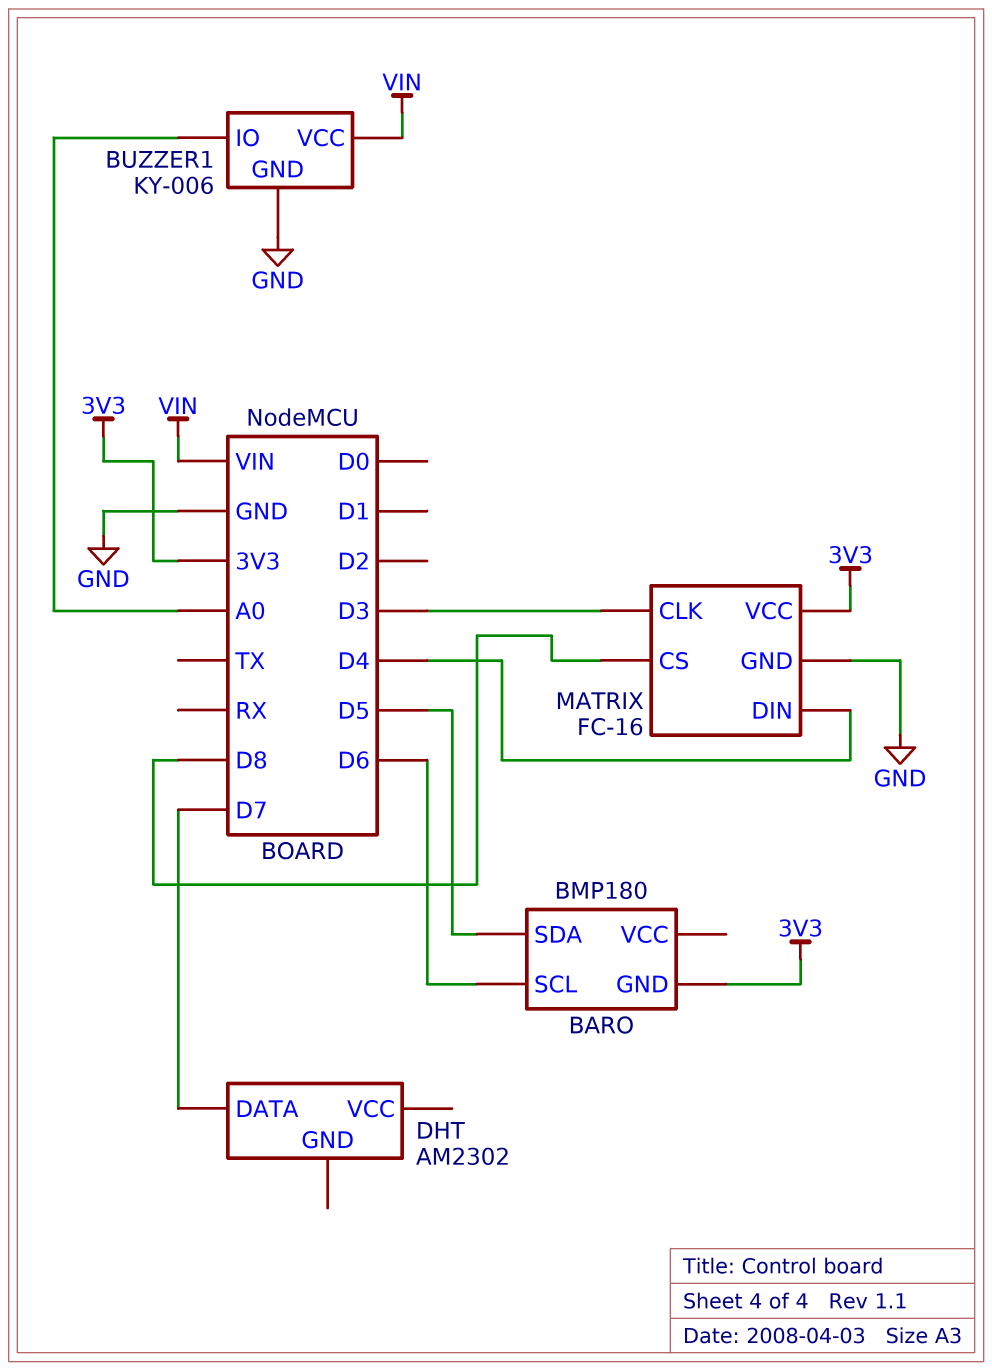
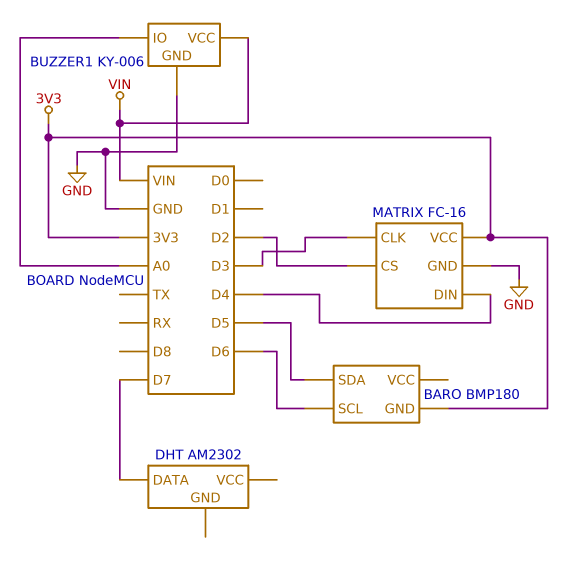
MATRIX pin CS: D8 -> D2

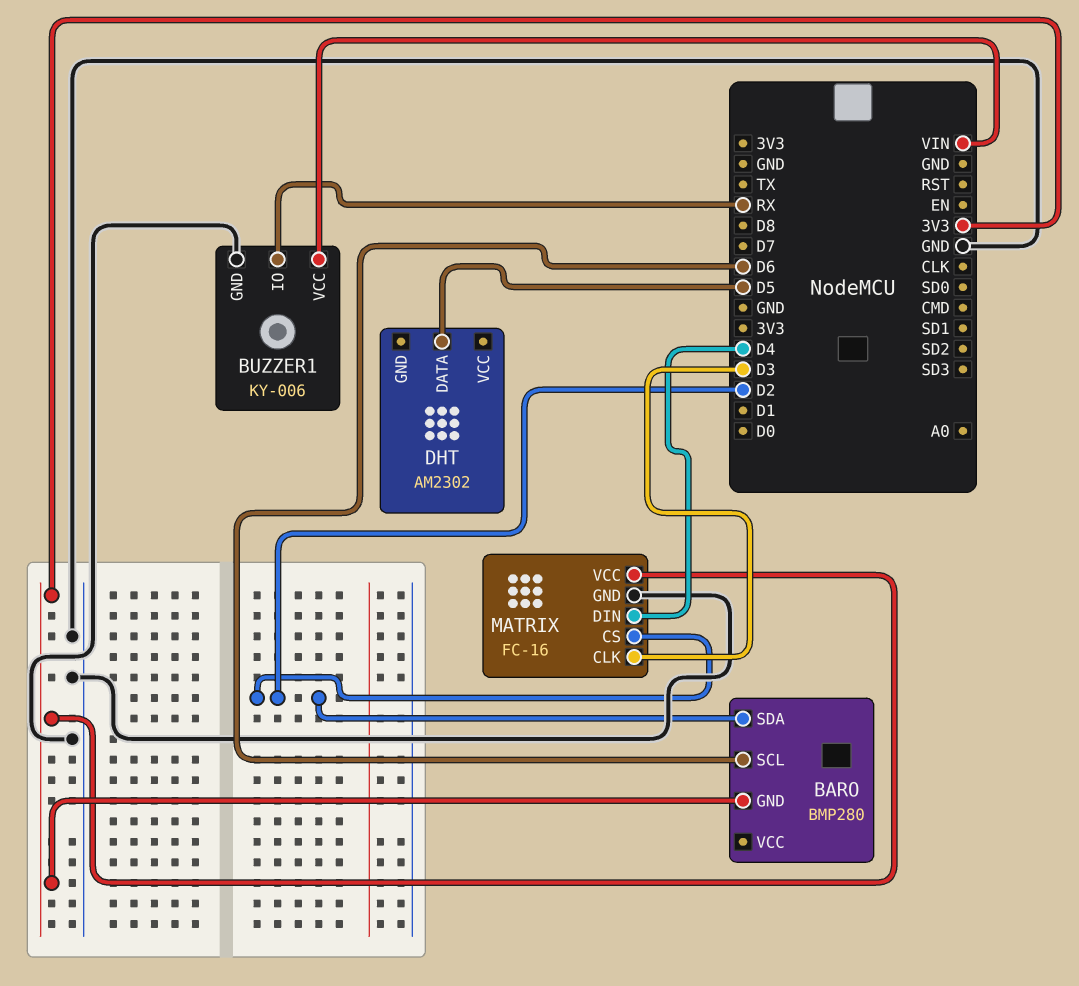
BARO: BMP180 -> BMP280
BARO pin SDA: D5 -> D2
BUZZER1 pin IO: A0 -> RX
DHT pin DATA: D7 -> D5

